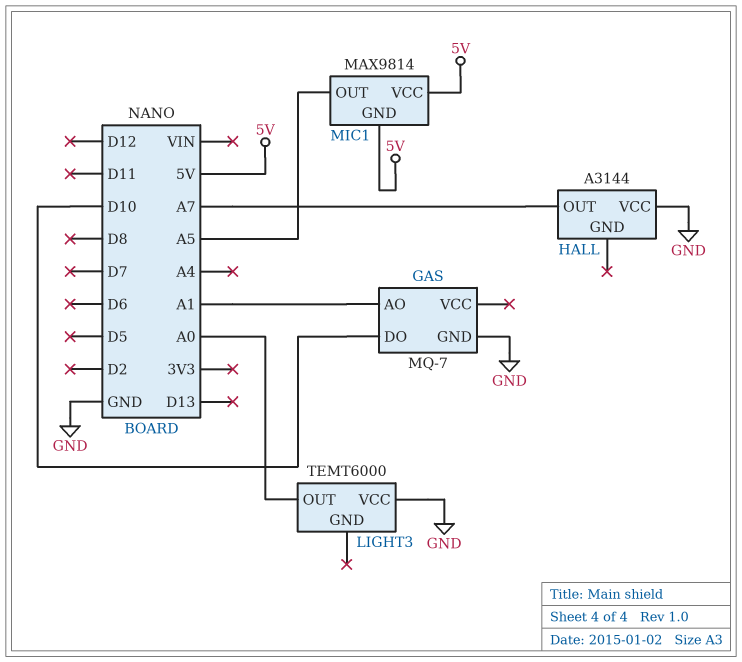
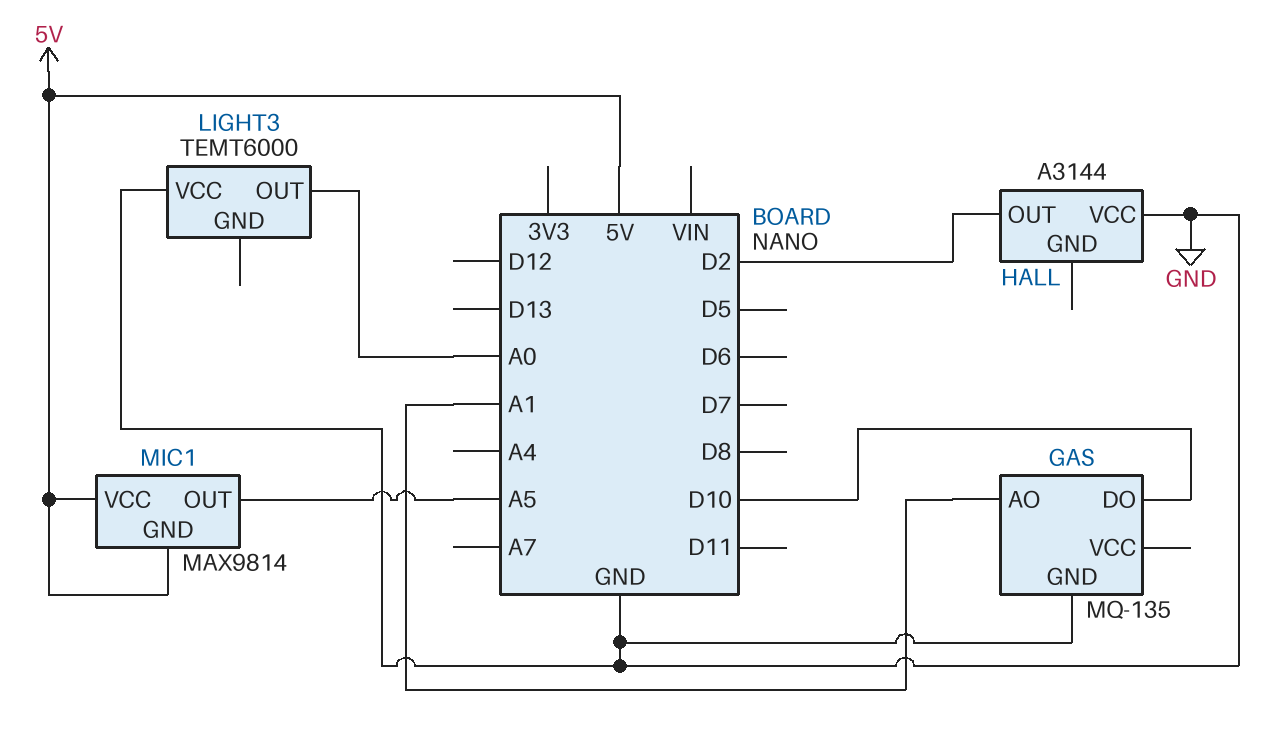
GAS: MQ-7 -> MQ-135
HALL pin OUT: A7 -> D2

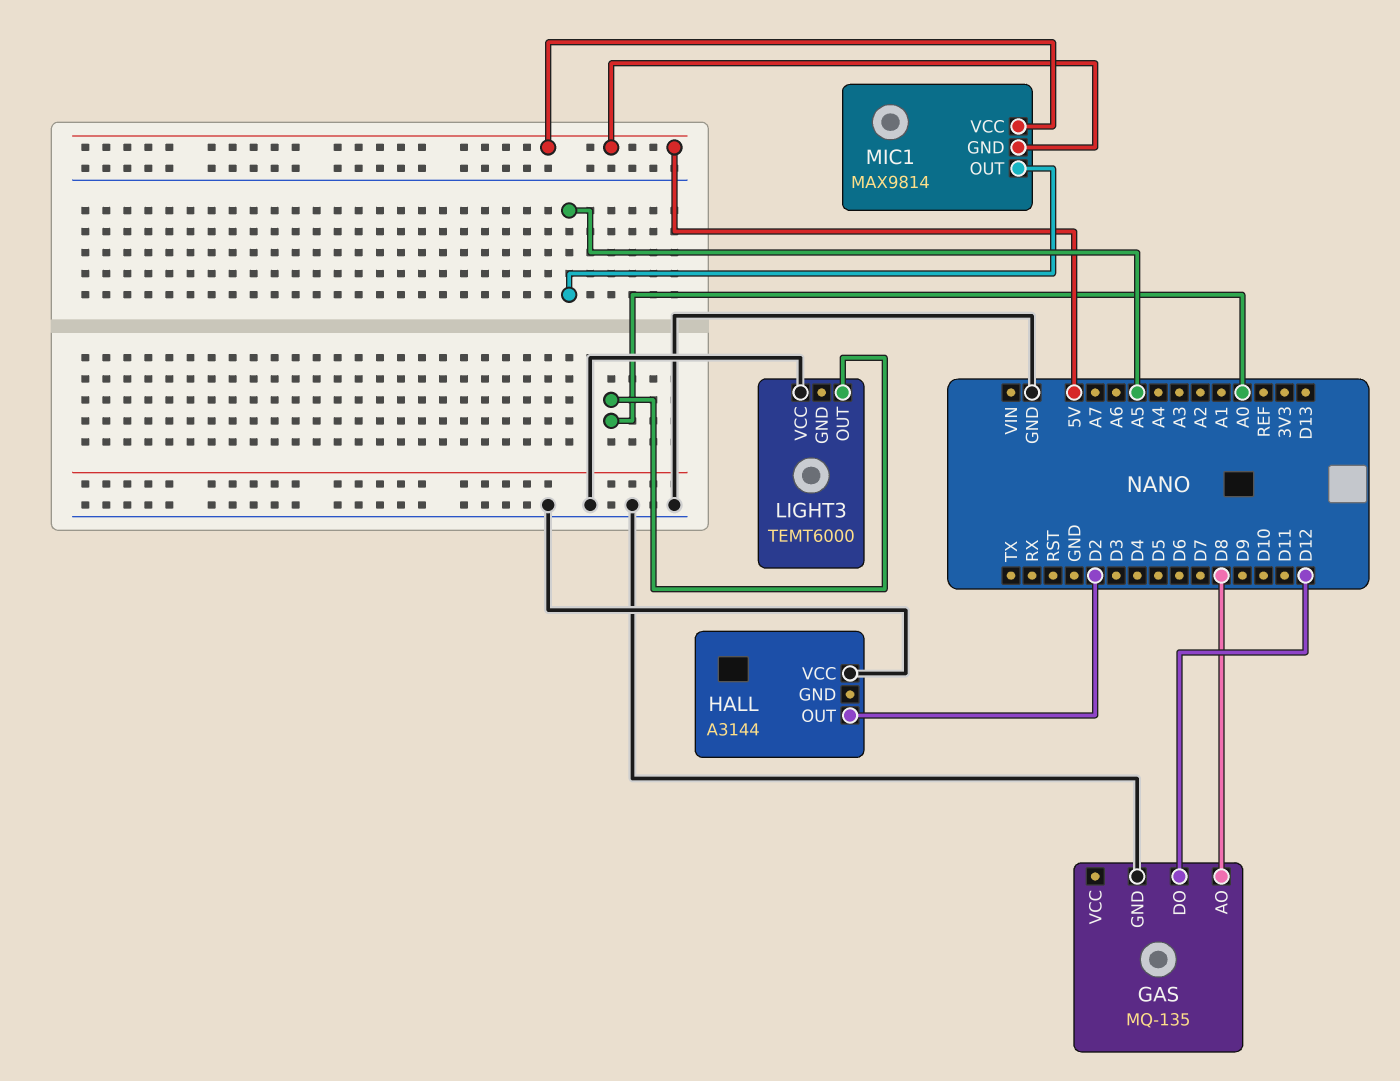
GAS pin AO: A1 -> D8
GAS pin DO: D10 -> D12

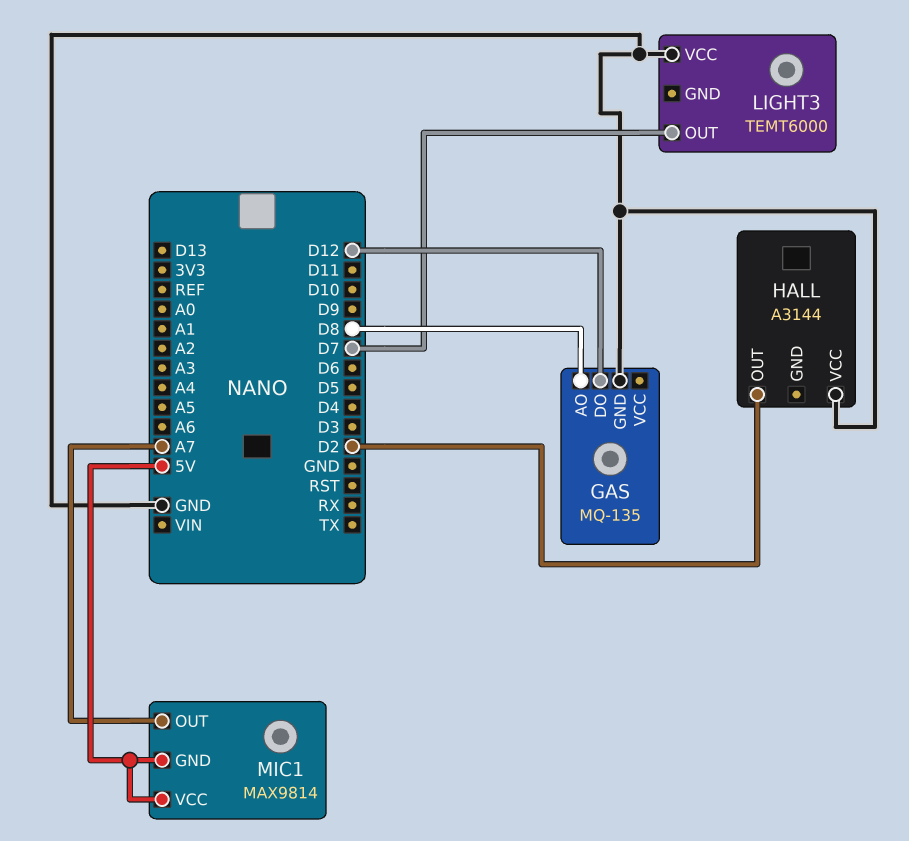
LIGHT3 pin OUT: A0 -> D7
MIC1 pin OUT: A5 -> A7

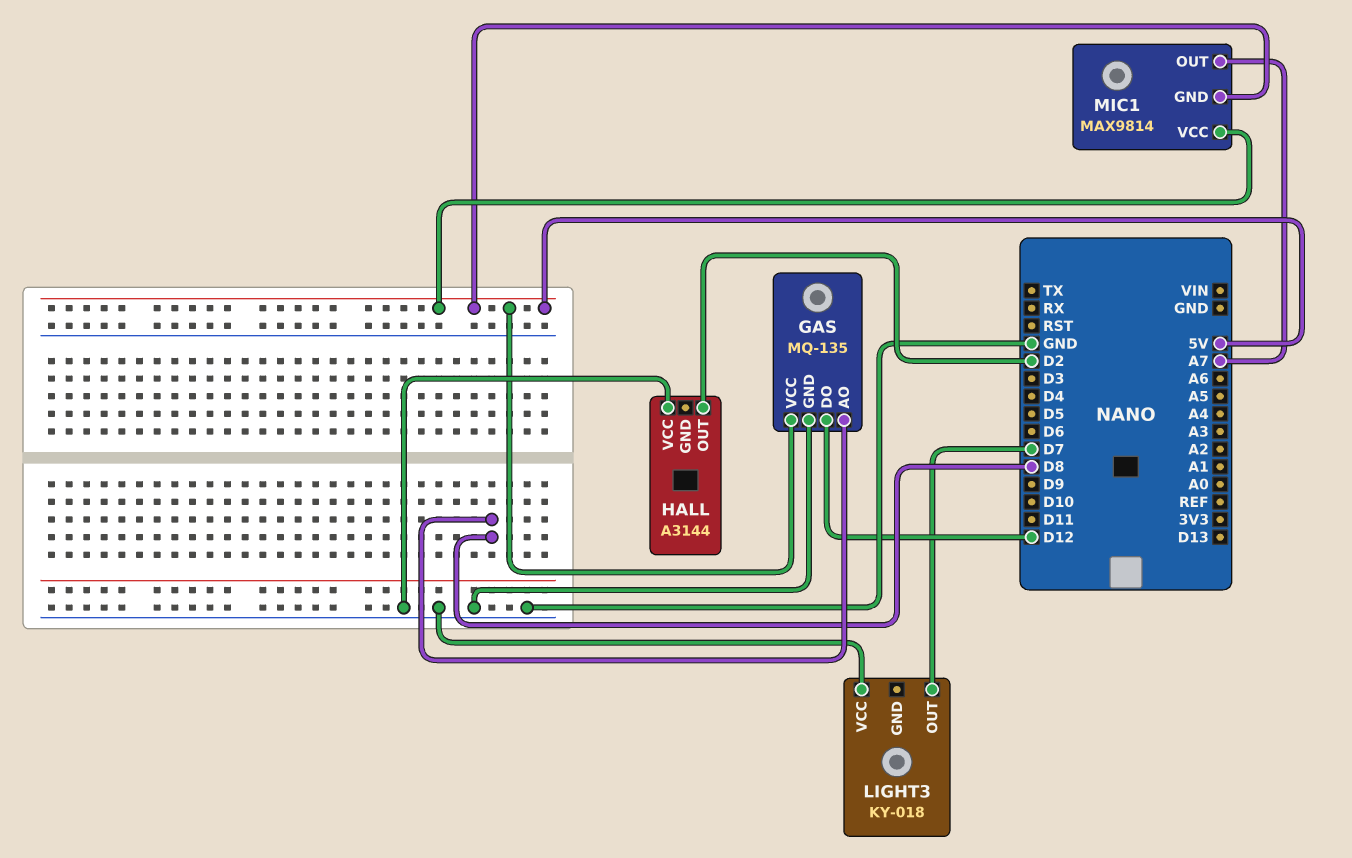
GAS pin VCC: none -> 5V
LIGHT3: TEMT6000 -> KY-018

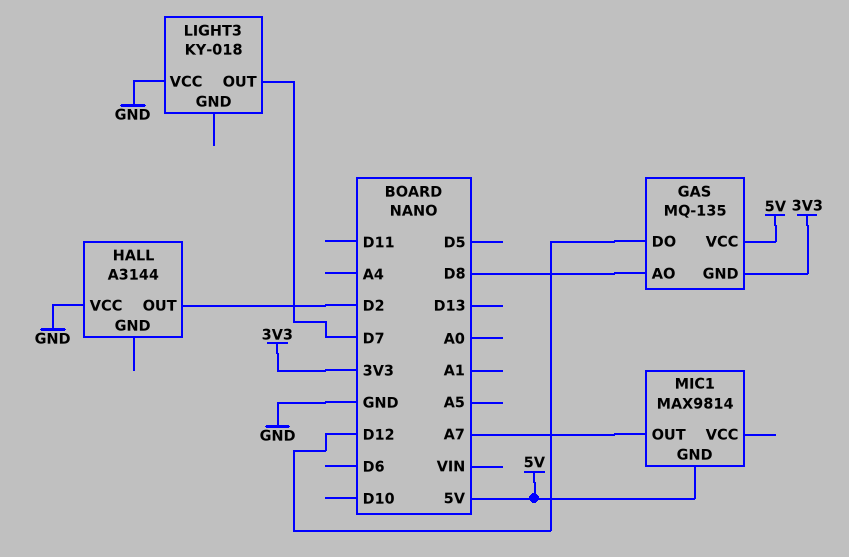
GAS pin GND: GND -> 3V3
MIC1 pin VCC: 5V -> none

